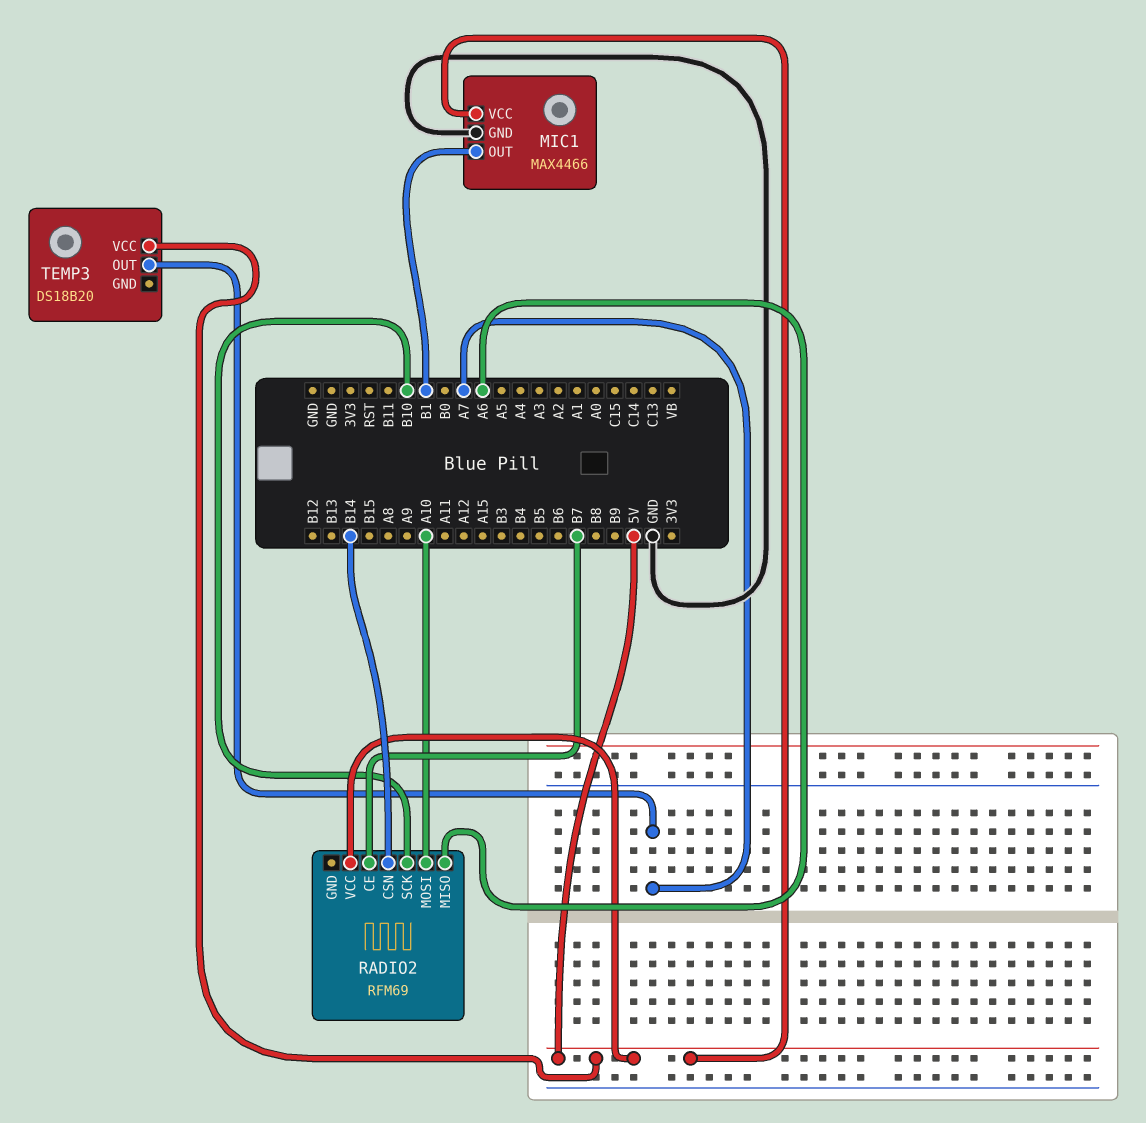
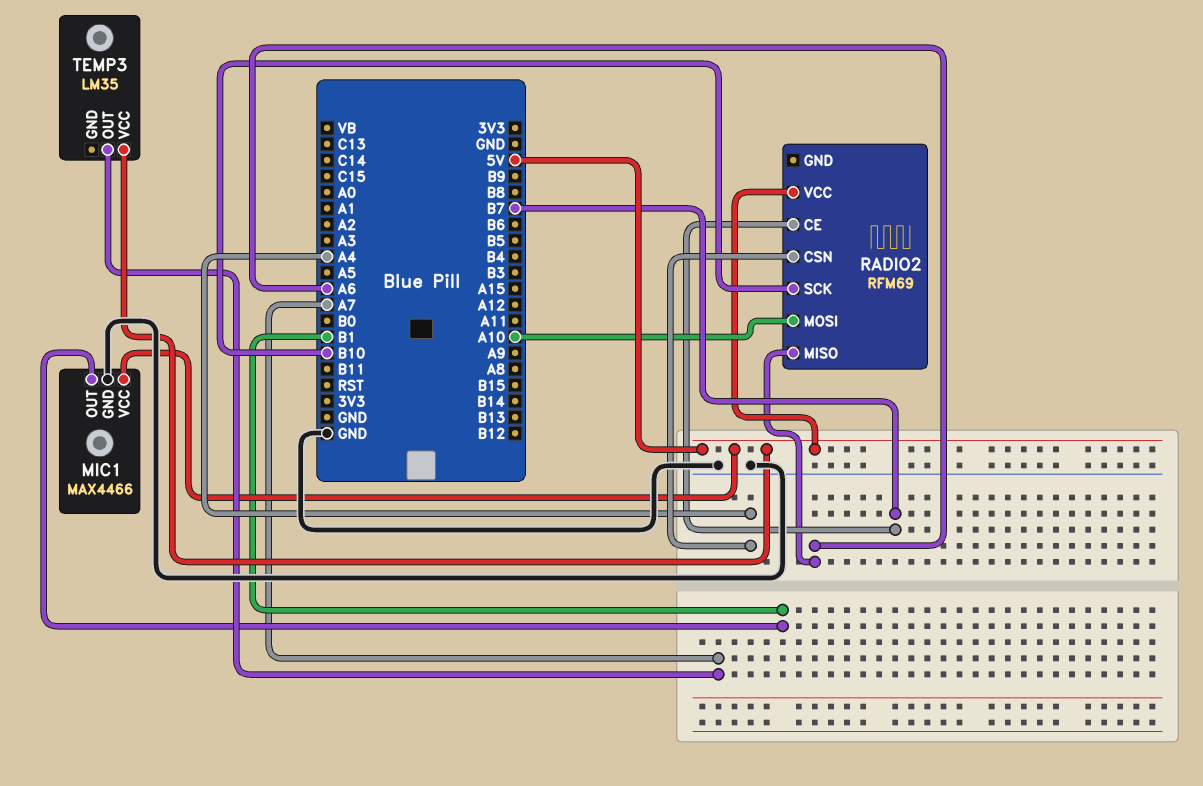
RADIO2 pin CSN: B14 -> A4
TEMP3: DS18B20 -> LM35

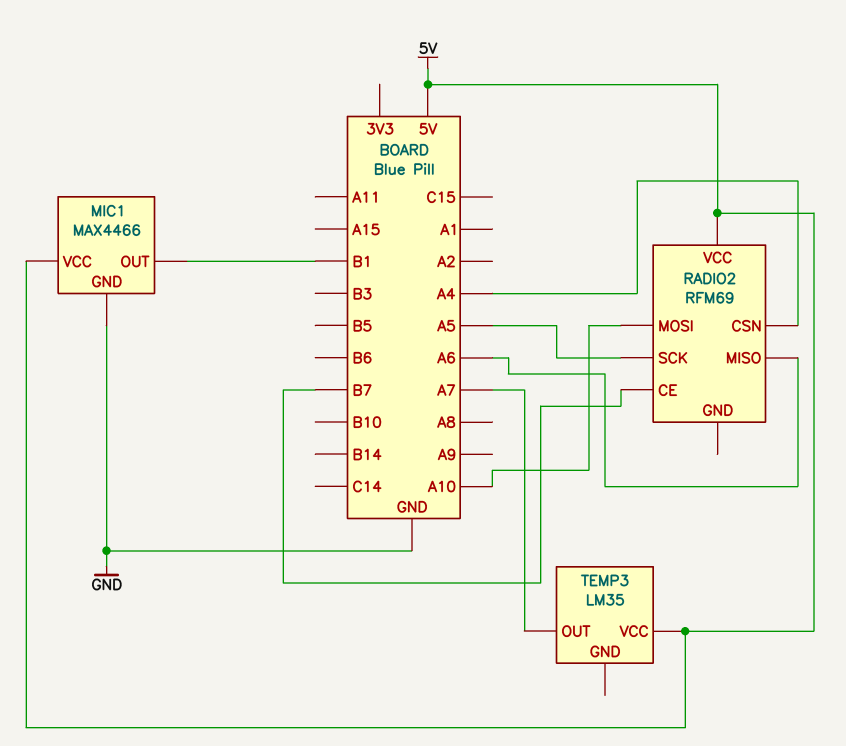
RADIO2 pin SCK: B10 -> A5

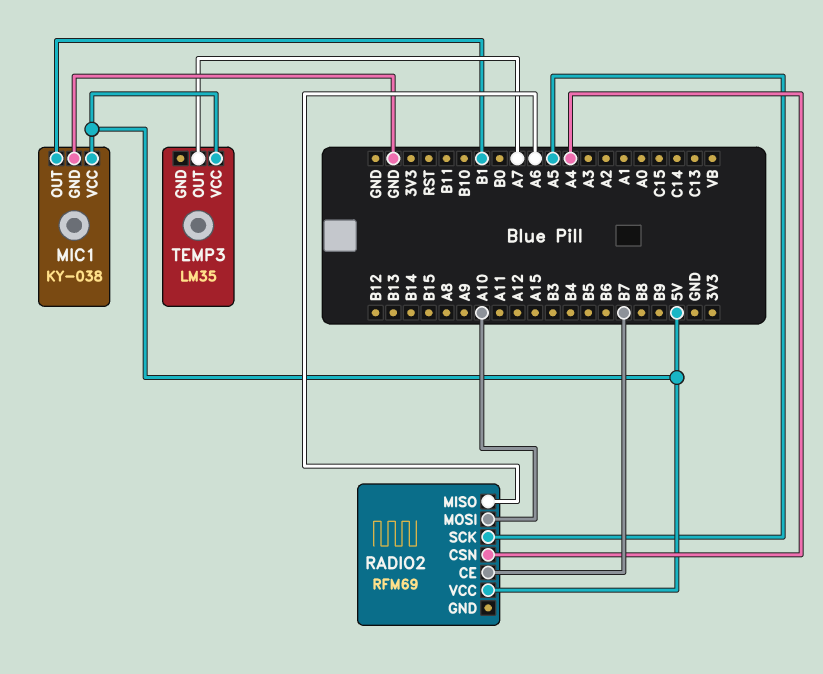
MIC1: MAX4466 -> KY-038

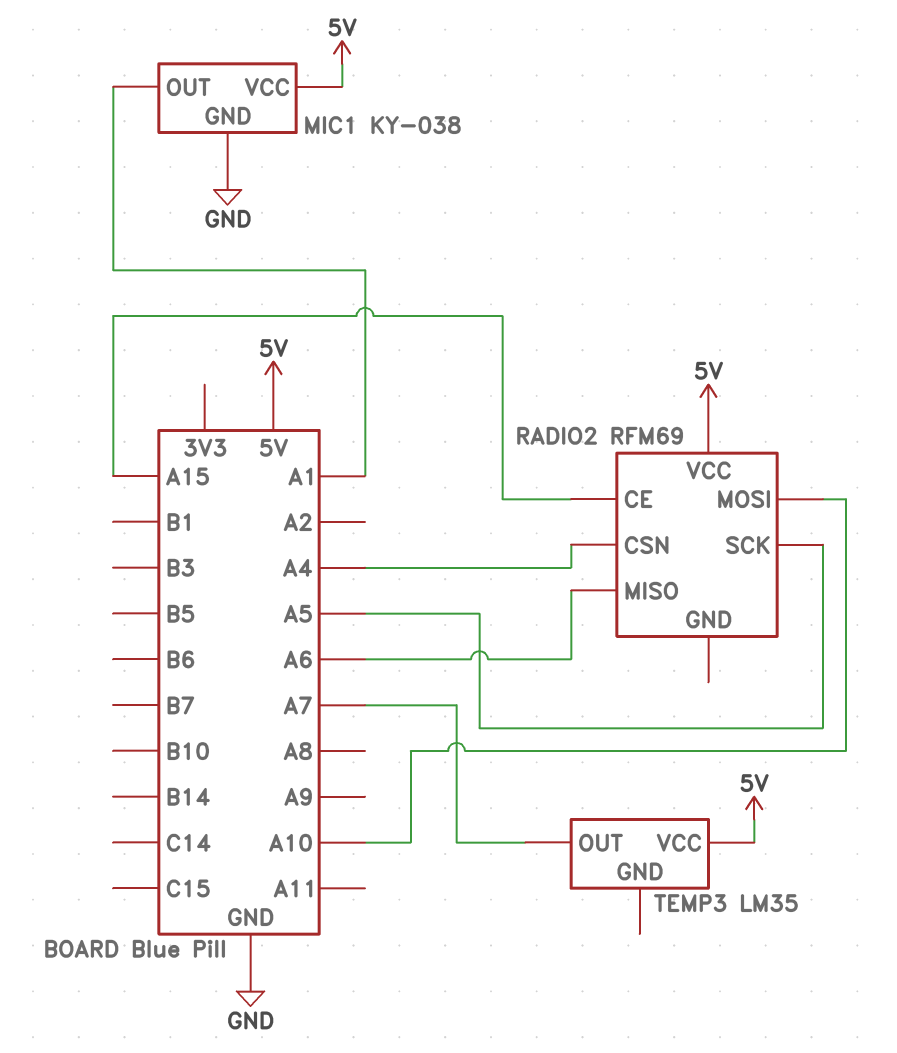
MIC1 pin OUT: B1 -> A1
RADIO2 pin CE: B7 -> A15

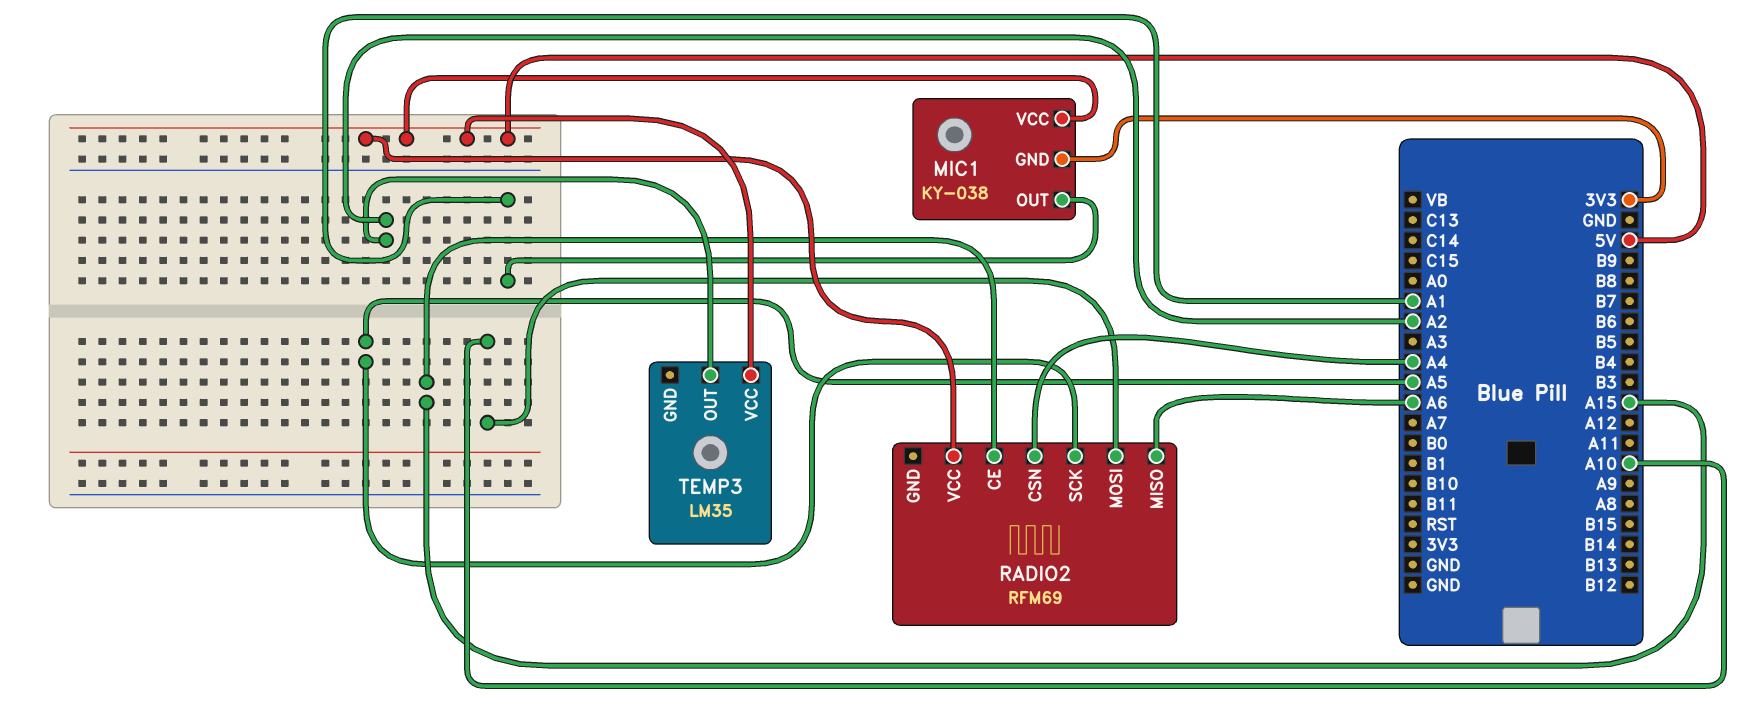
MIC1 pin GND: GND -> 3V3
TEMP3 pin OUT: A7 -> A2

